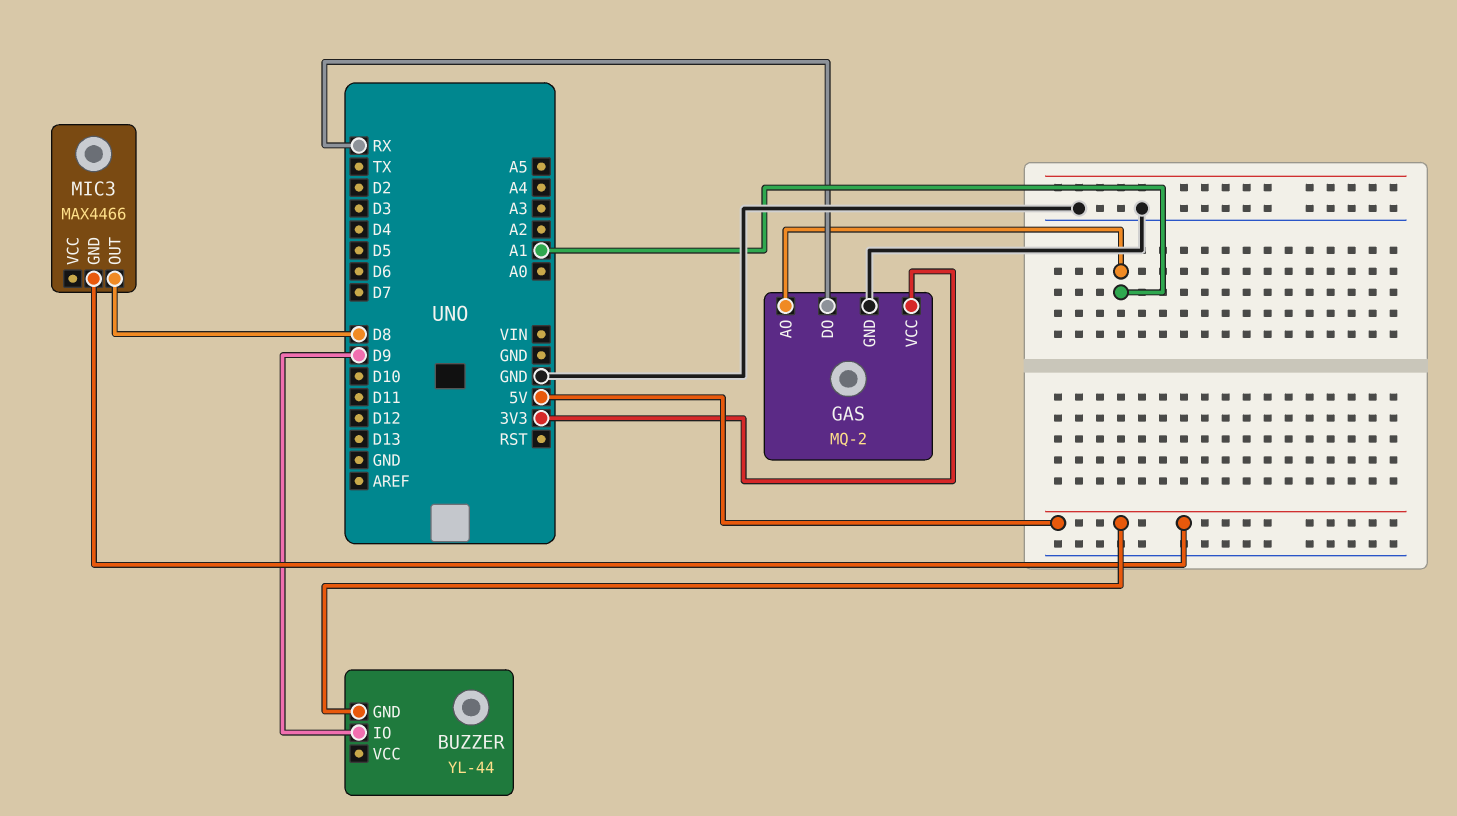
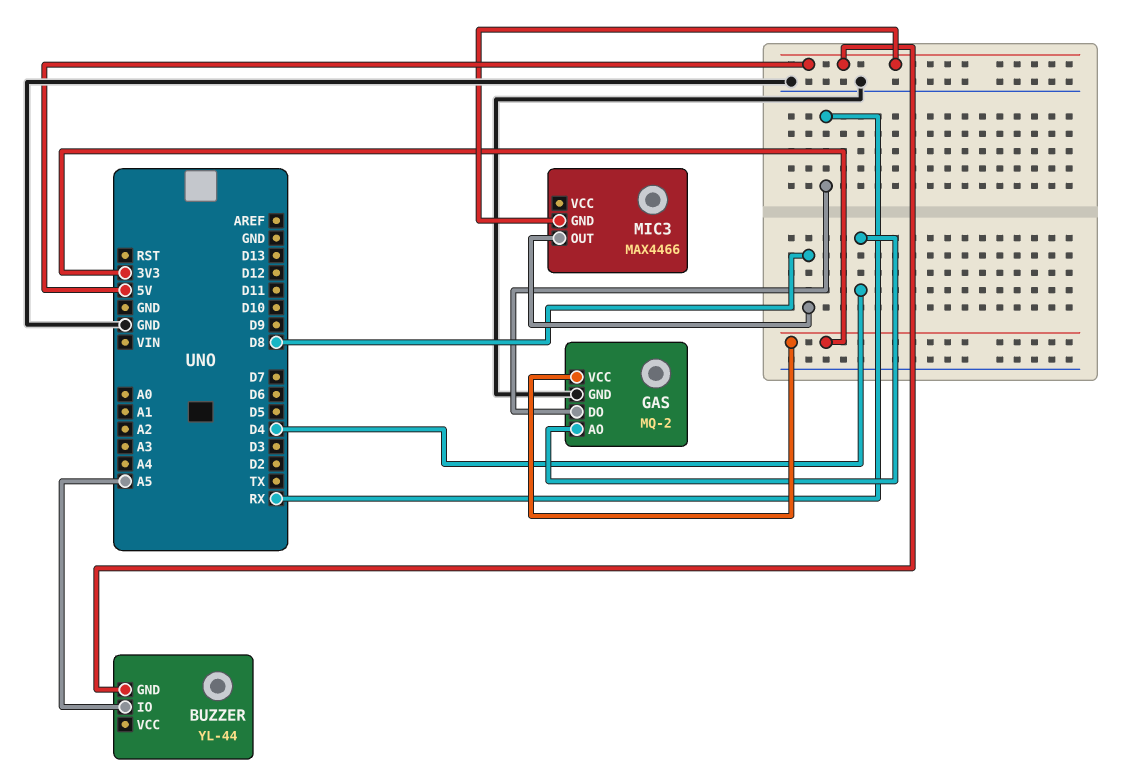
BUZZER pin IO: D9 -> A5
GAS pin AO: A1 -> D4

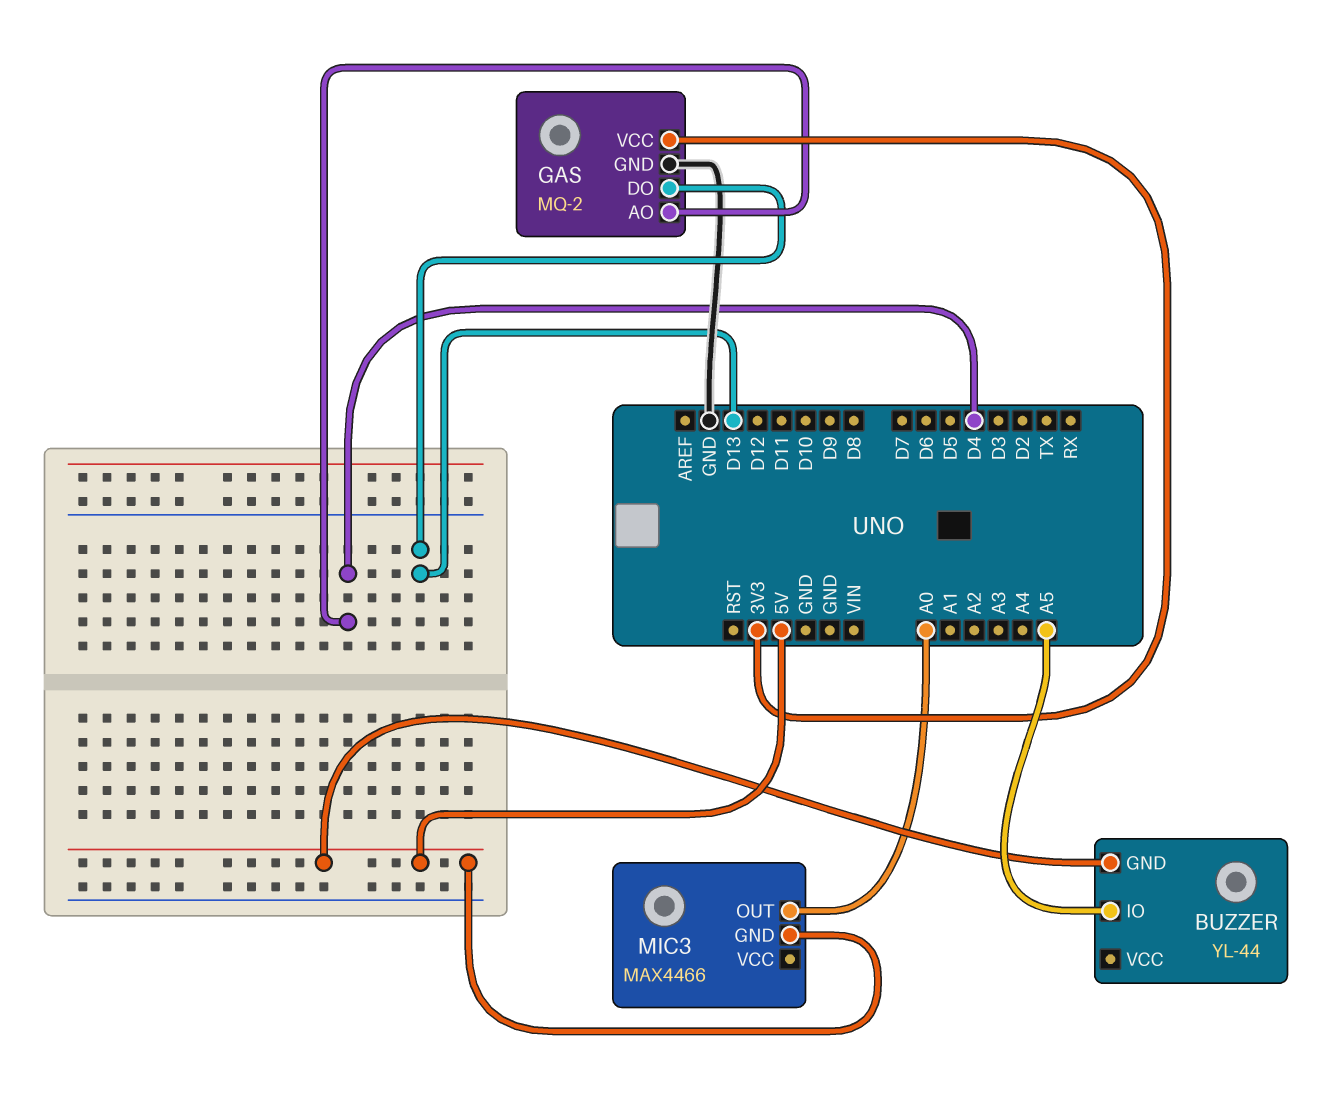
GAS pin DO: RX -> D13
MIC3 pin OUT: D8 -> A0

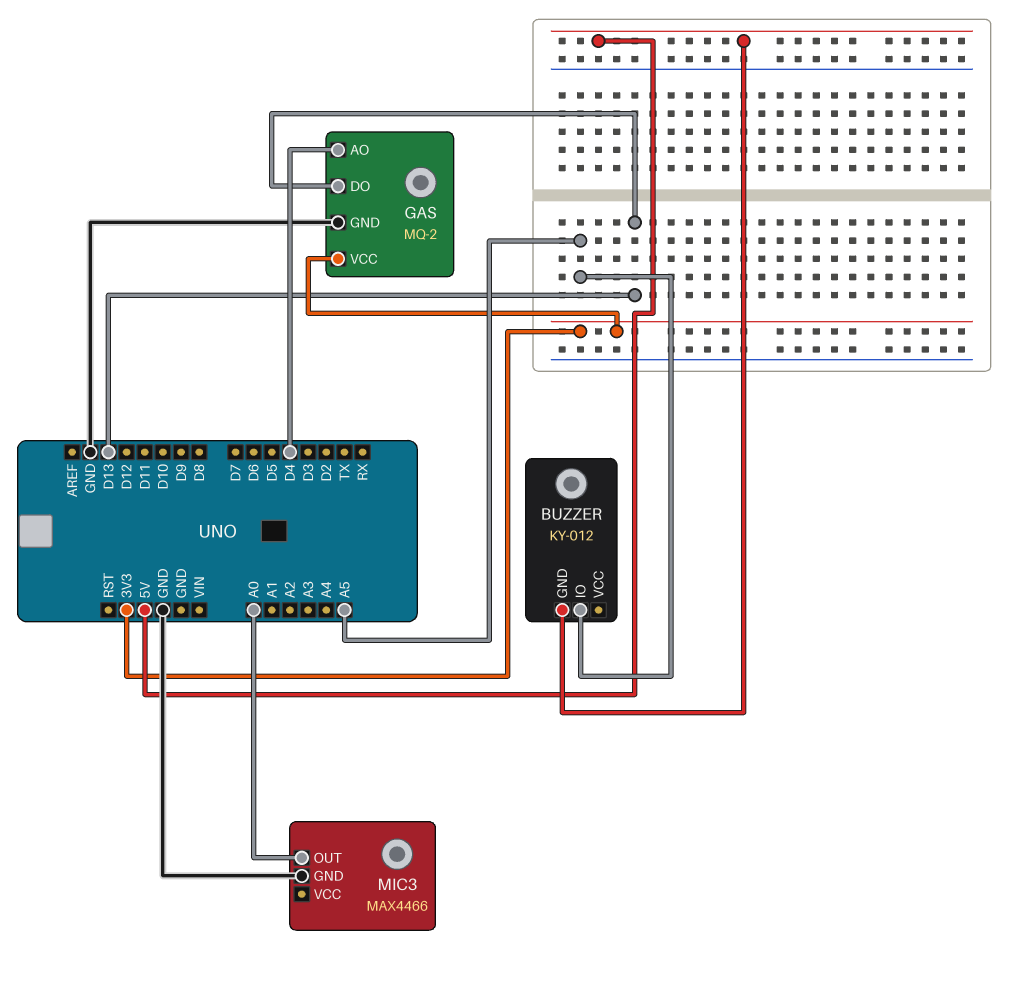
BUZZER: YL-44 -> KY-012
MIC3 pin GND: 5V -> GND

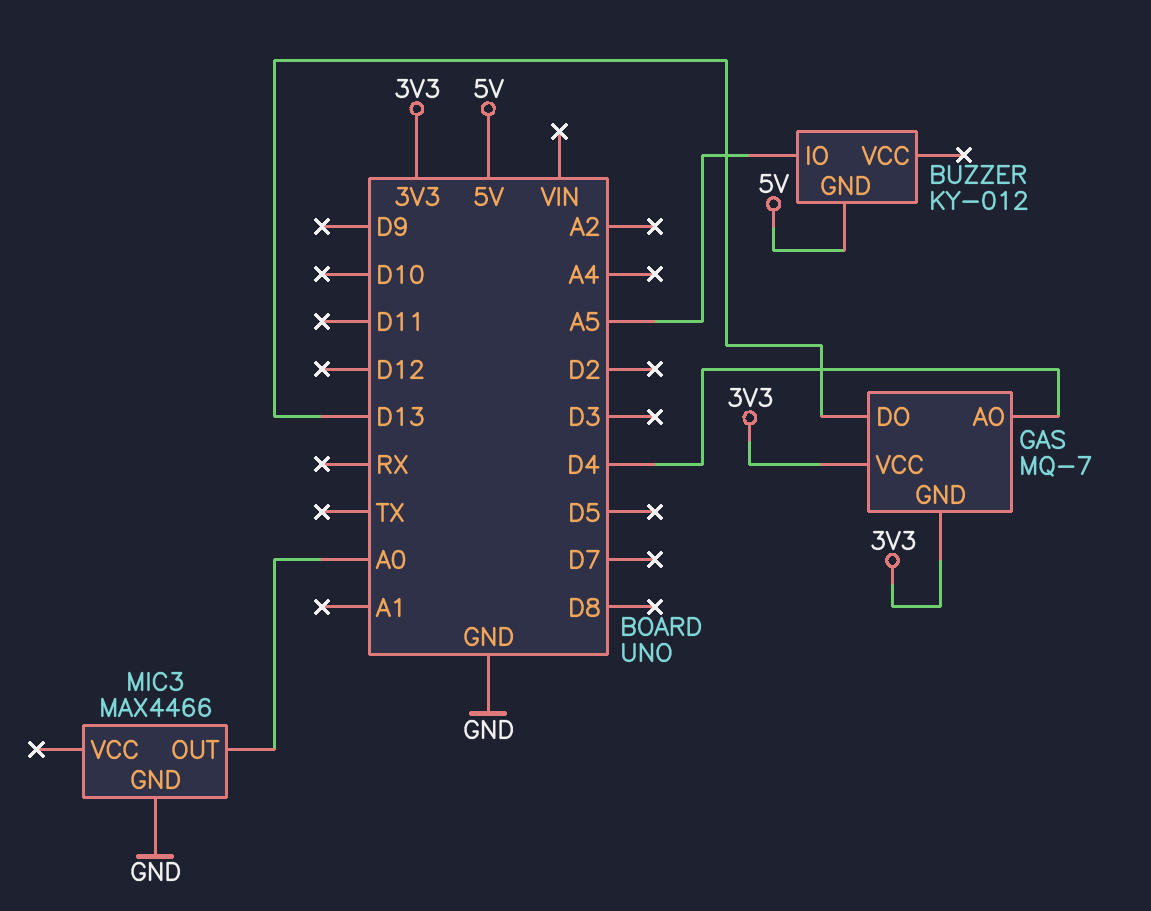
GAS: MQ-2 -> MQ-7
GAS pin GND: GND -> 3V3

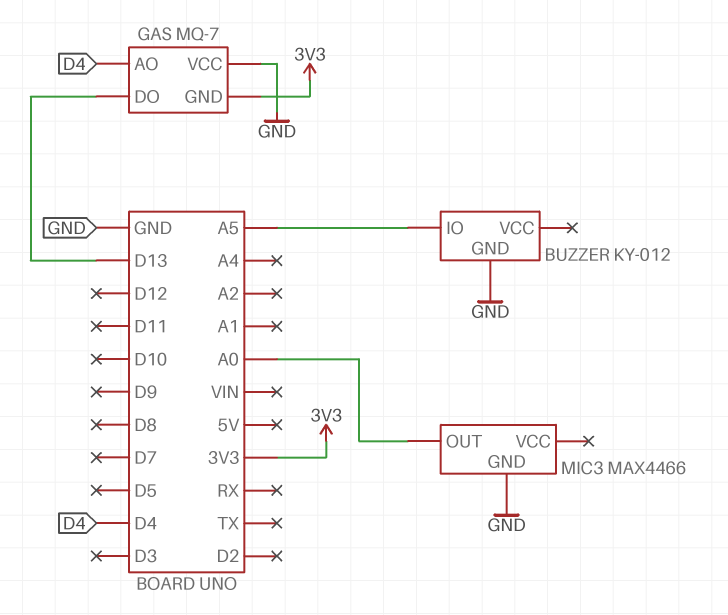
BUZZER pin GND: 5V -> GND
GAS pin VCC: 3V3 -> GND

